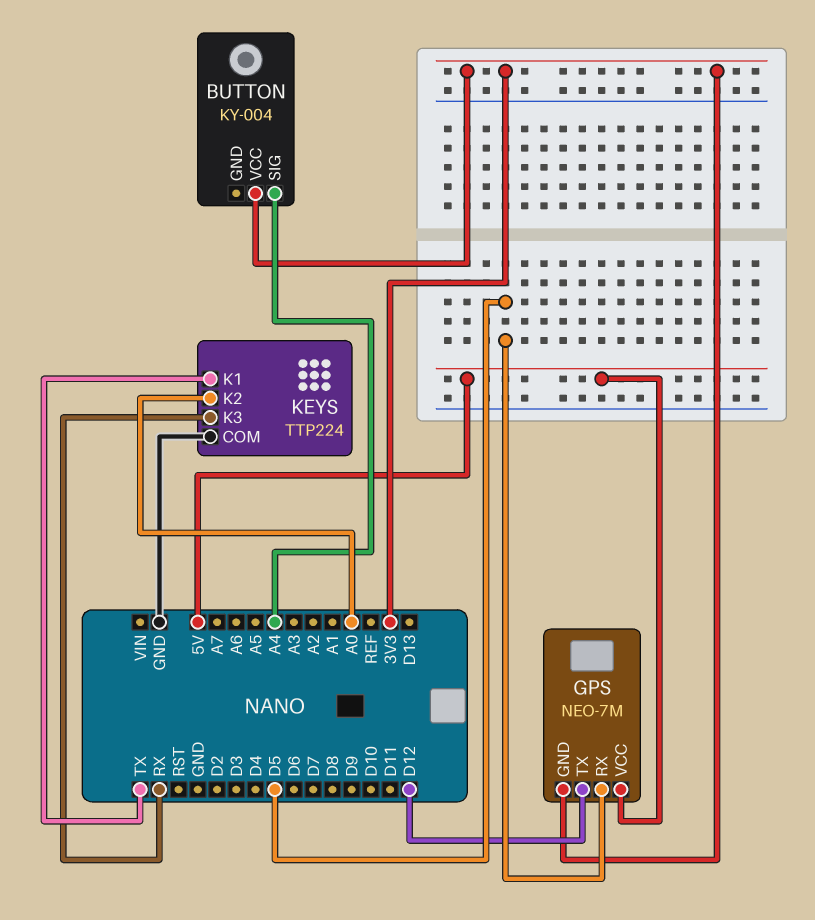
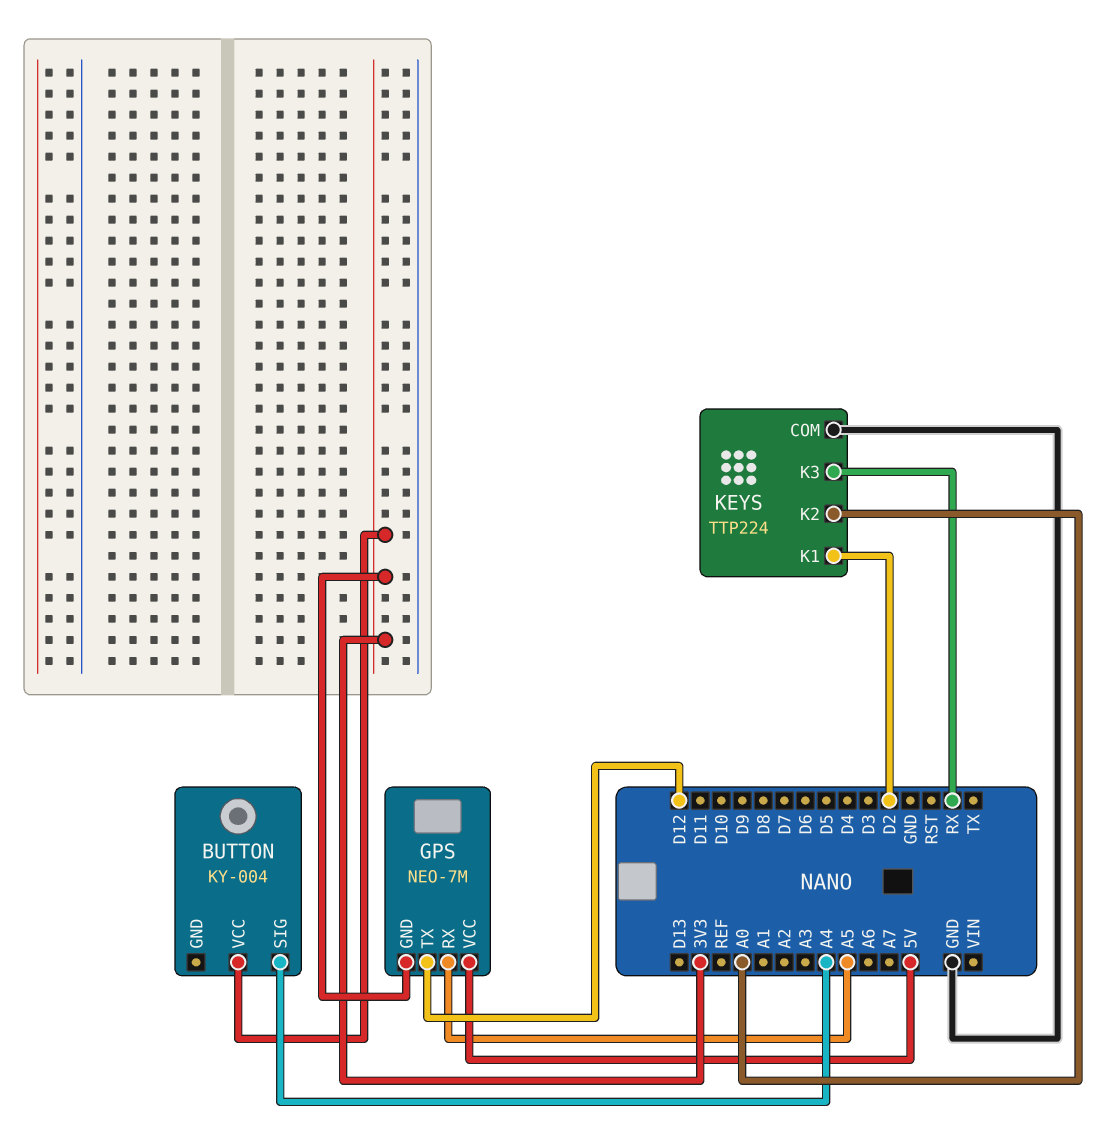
GPS pin RX: D5 -> A5
KEYS pin K1: TX -> D2

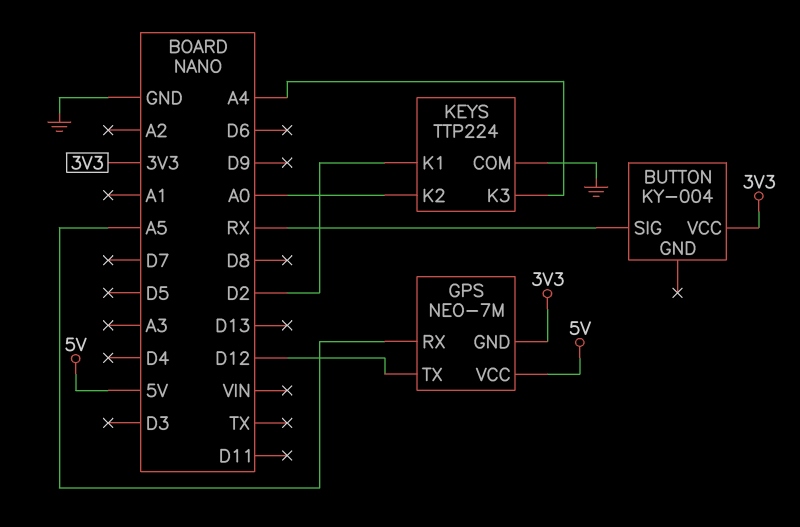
BUTTON pin SIG: A4 -> RX
KEYS pin K3: RX -> A4

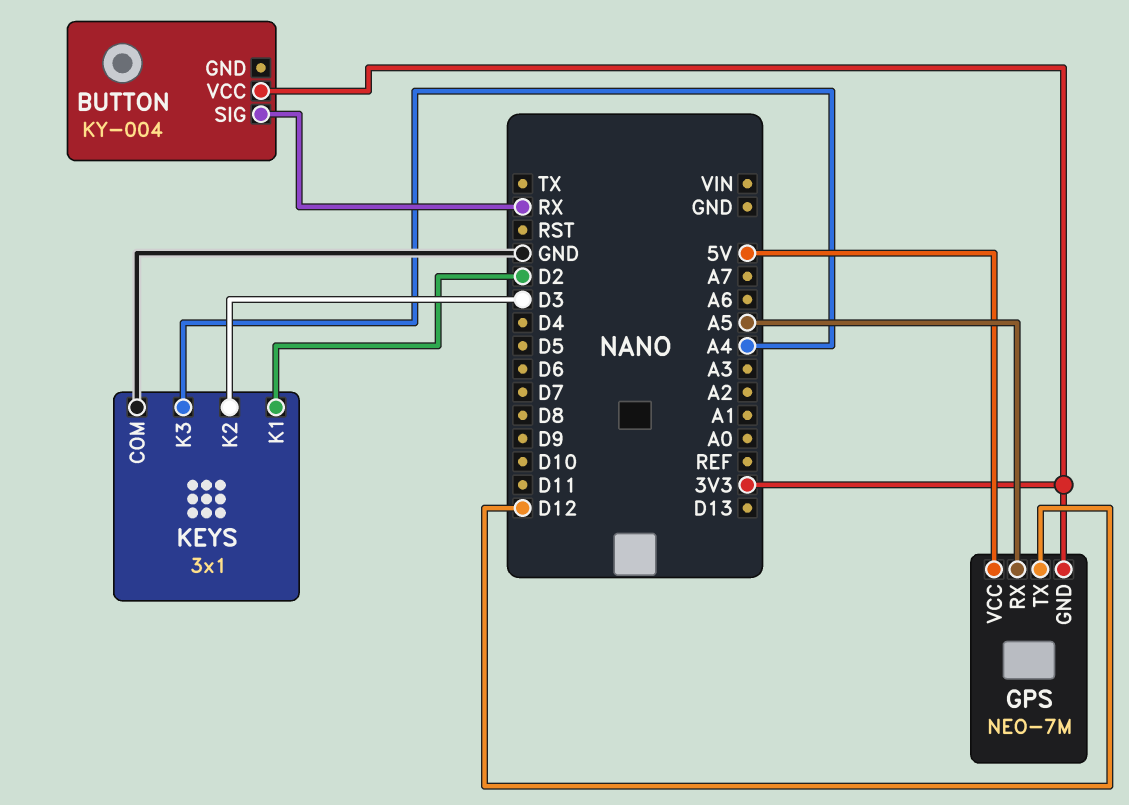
KEYS: TTP224 -> 3x1
KEYS pin K2: A0 -> D3

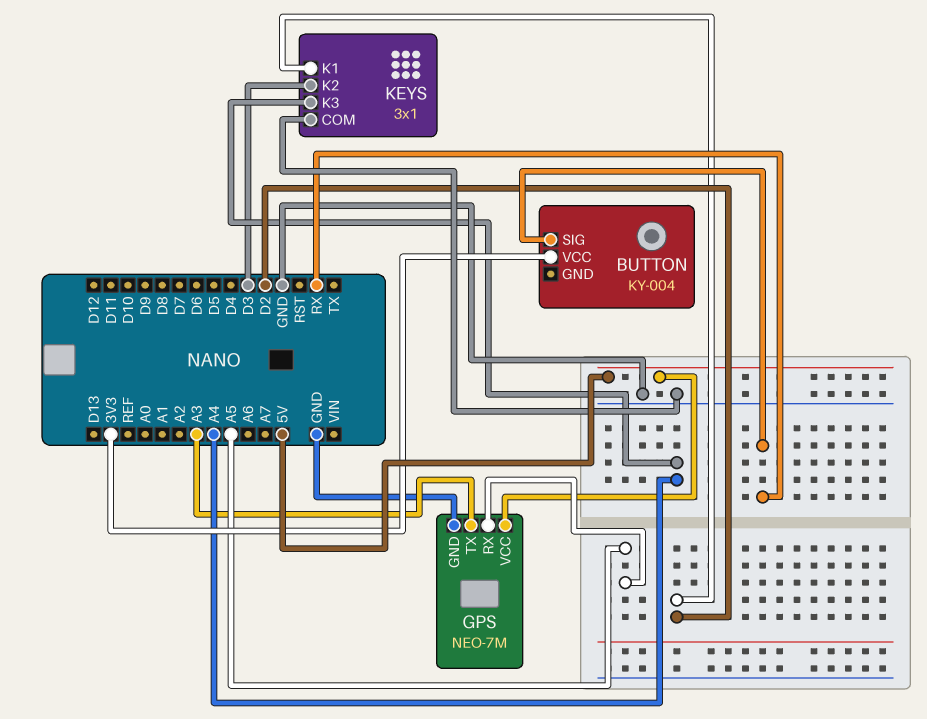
GPS pin GND: 3V3 -> GND
GPS pin TX: D12 -> A3

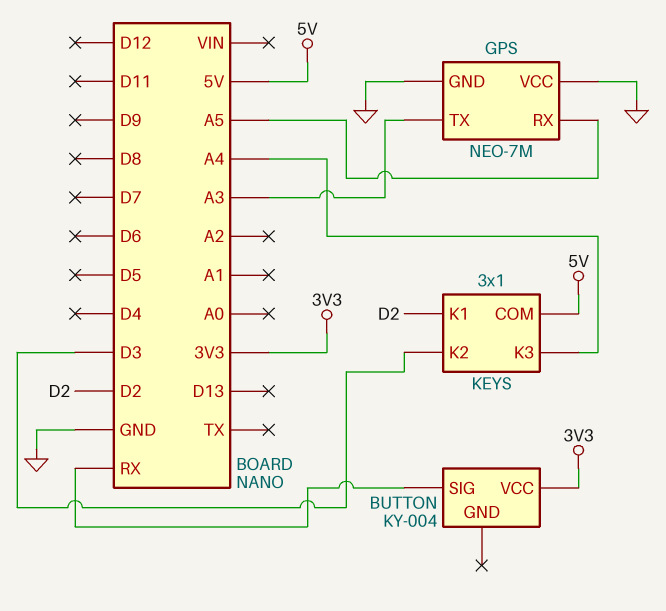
GPS pin VCC: 5V -> GND
KEYS pin COM: GND -> 5V

